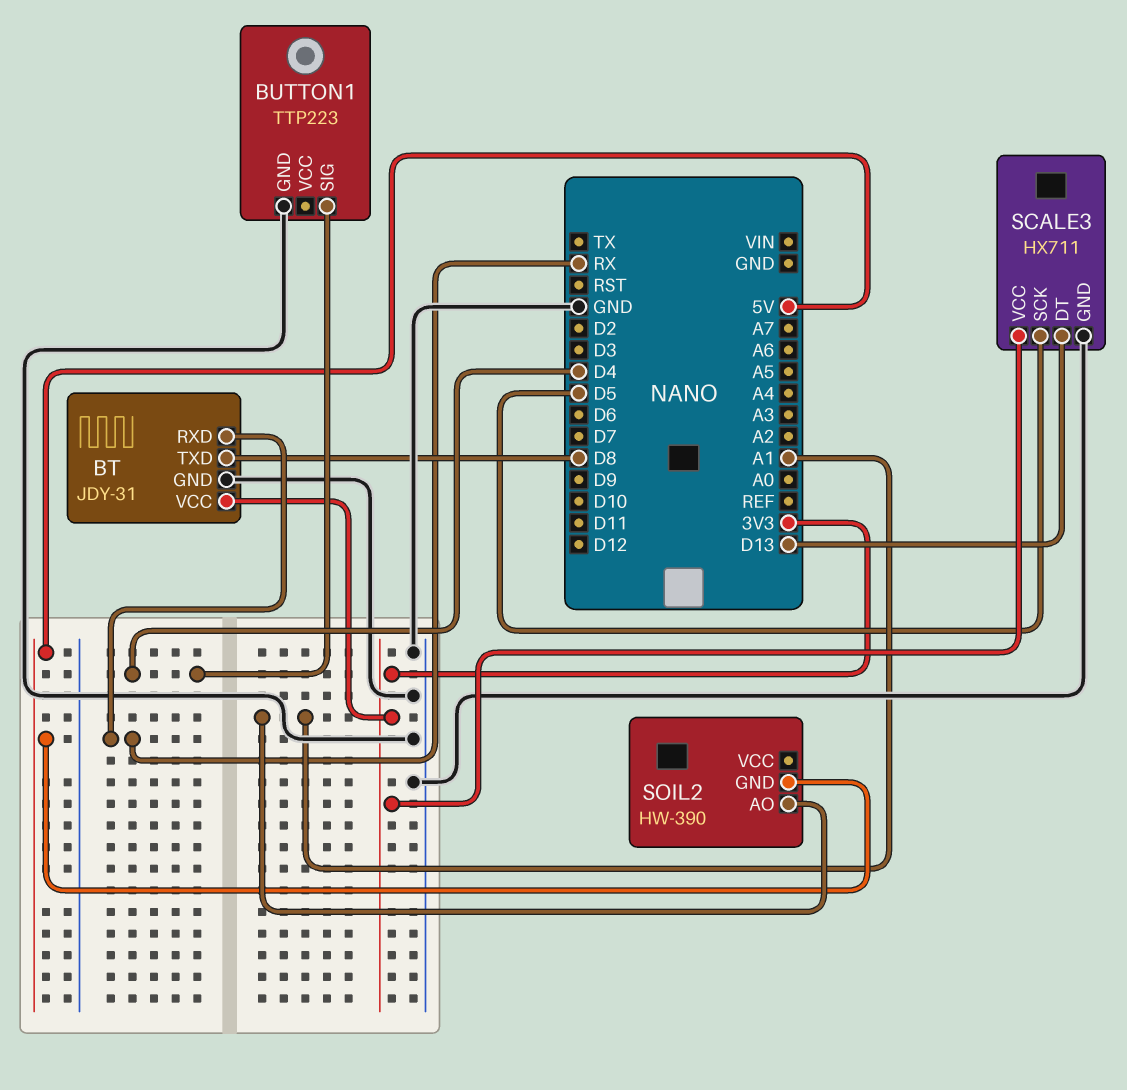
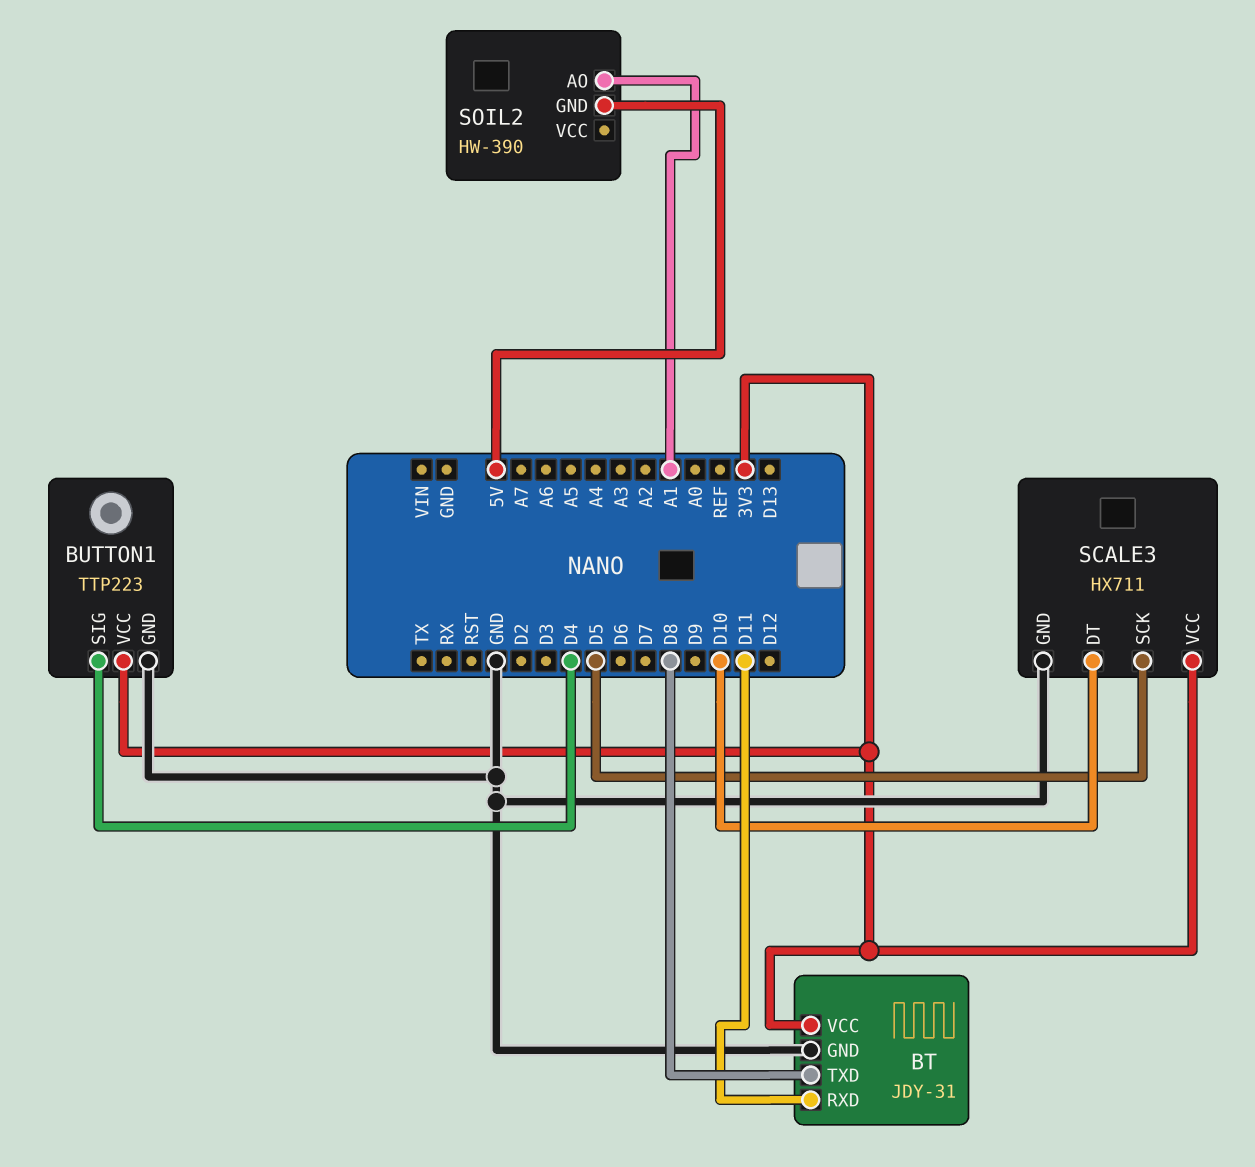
BT pin RXD: RX -> D11
BUTTON1 pin VCC: none -> 3V3
SCALE3 pin DT: D13 -> D10

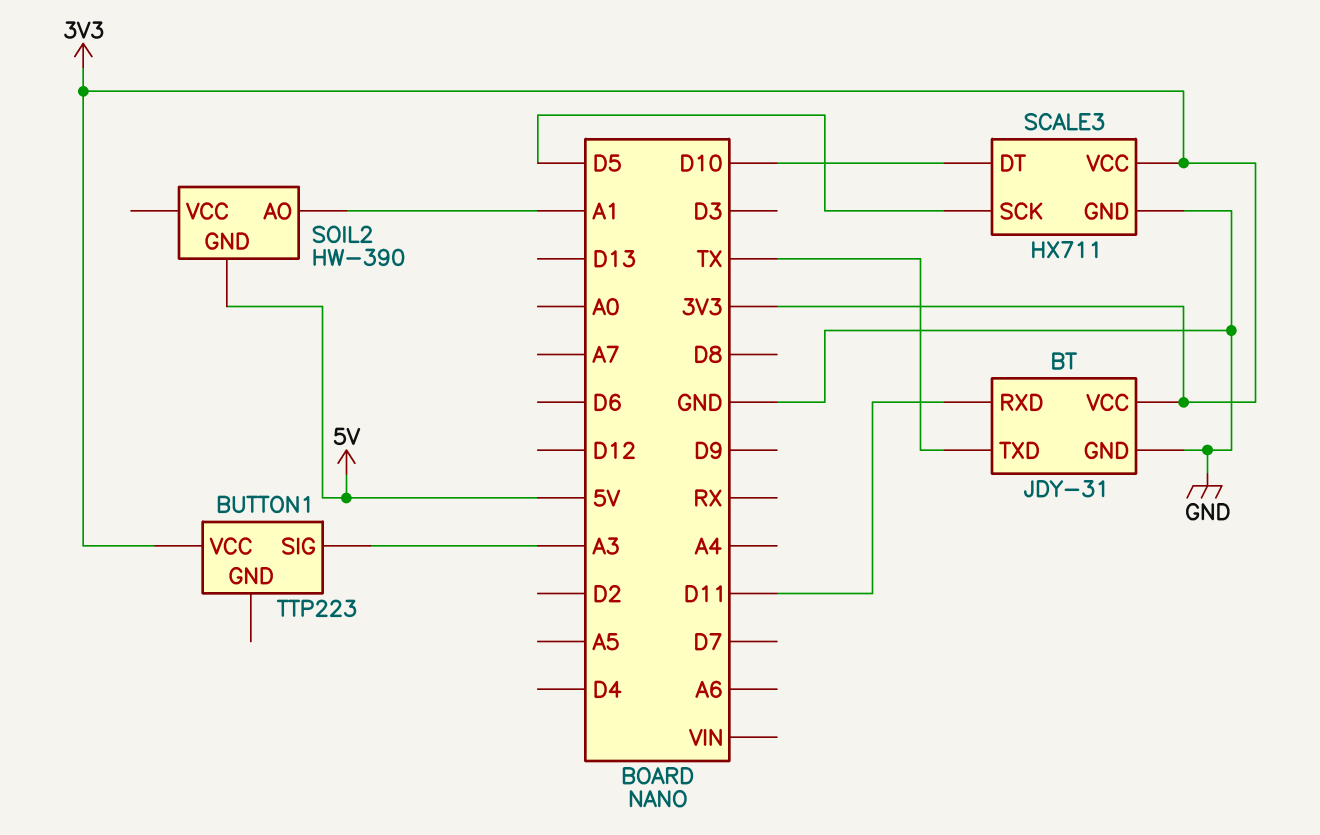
BT pin TXD: D8 -> TX
BUTTON1 pin GND: GND -> none
BUTTON1 pin SIG: D4 -> A3

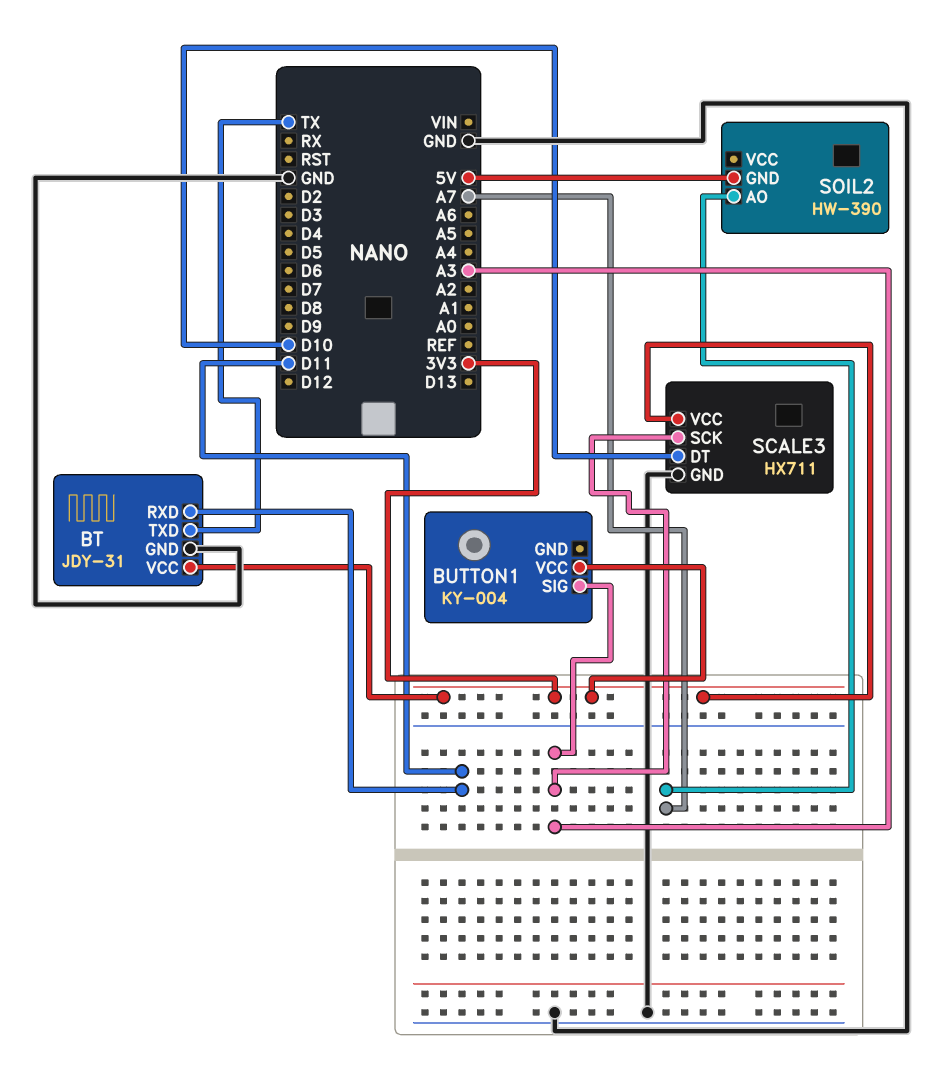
BUTTON1: TTP223 -> KY-004
SCALE3 pin SCK: D5 -> A3
SOIL2 pin AO: A1 -> A7

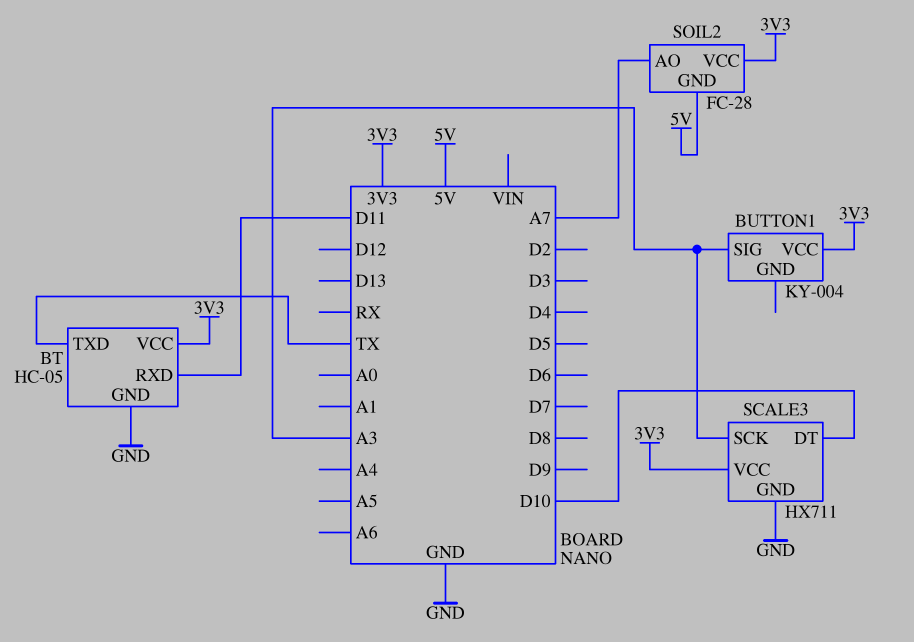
BT: JDY-31 -> HC-05
SOIL2: HW-390 -> FC-28
SOIL2 pin VCC: none -> 3V3

